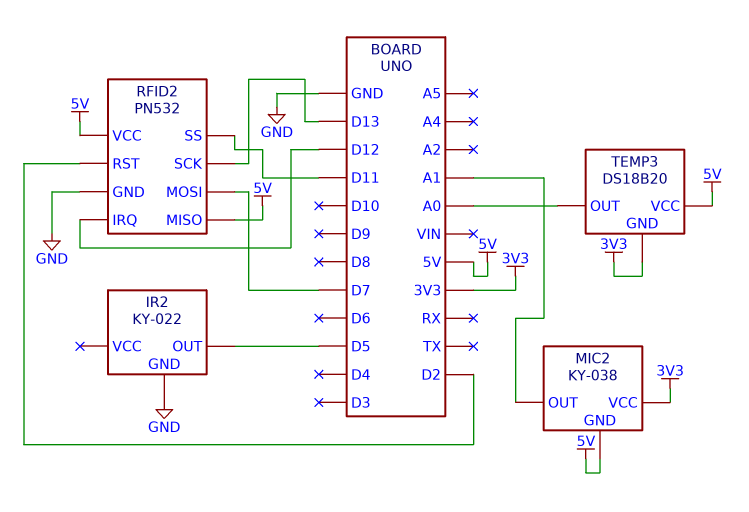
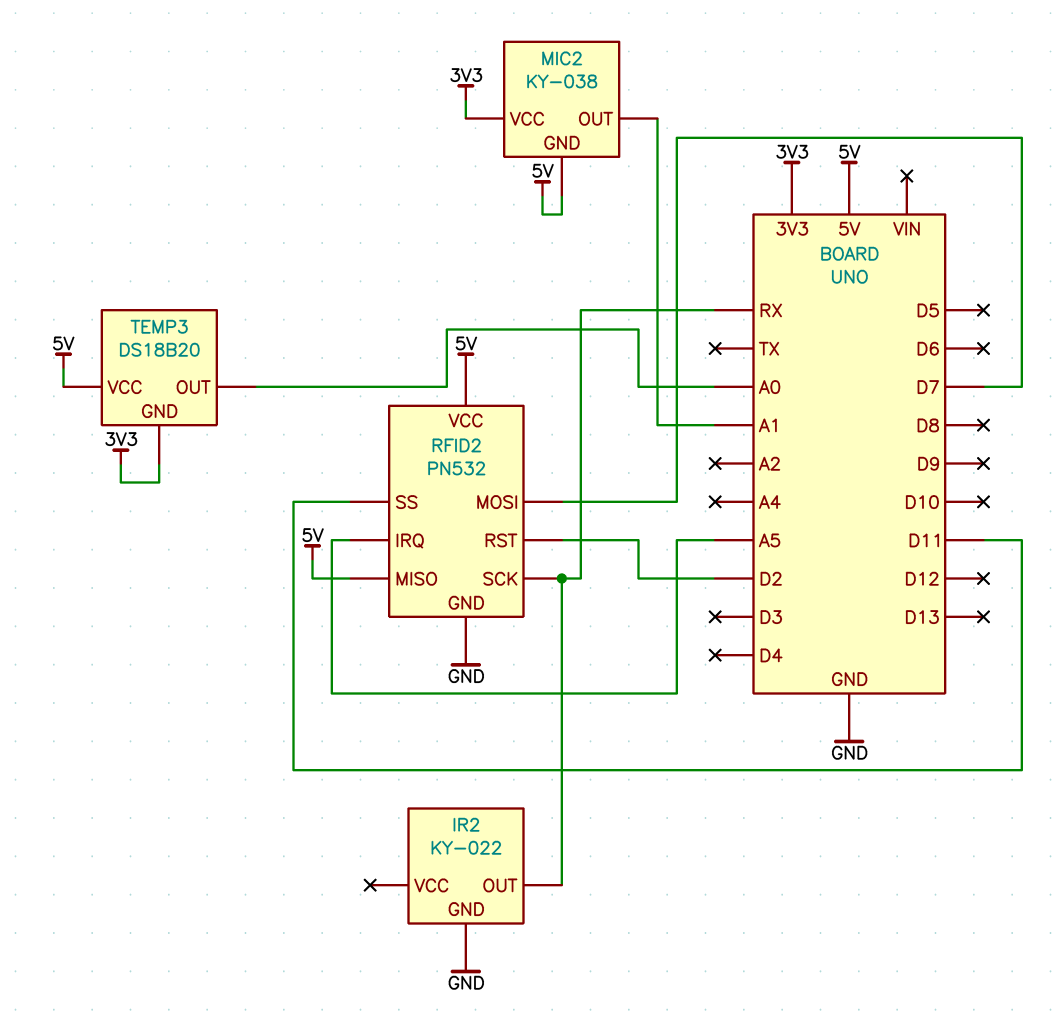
IR2 pin OUT: D5 -> RX
RFID2 pin IRQ: D12 -> A5
RFID2 pin SCK: D13 -> RX

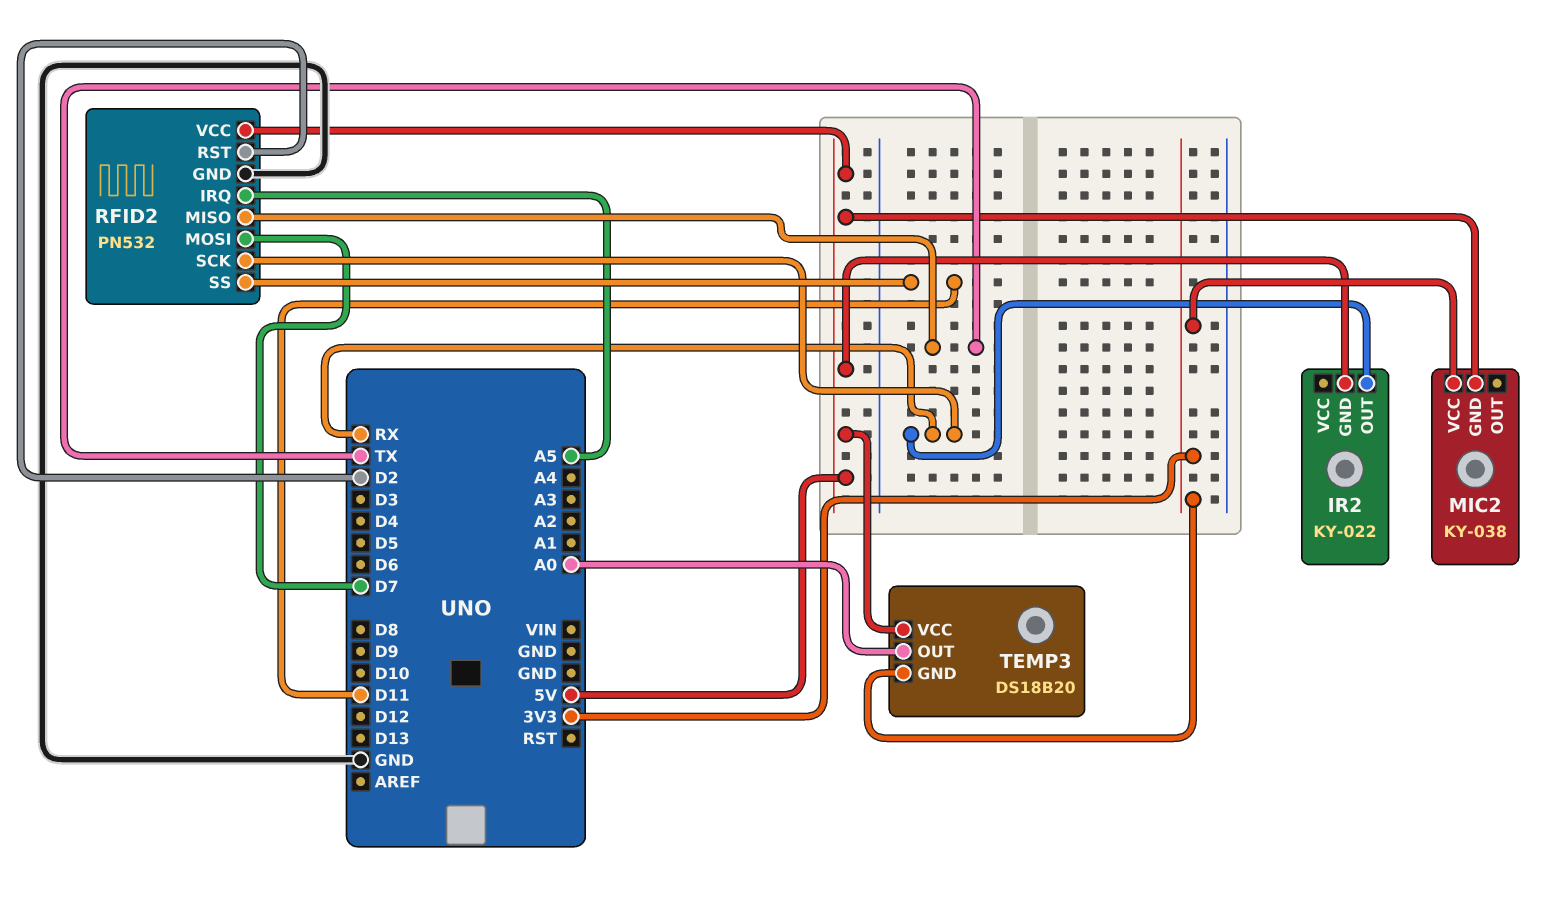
IR2 pin GND: GND -> 5V
MIC2 pin OUT: A1 -> none
RFID2 pin MISO: 5V -> TX

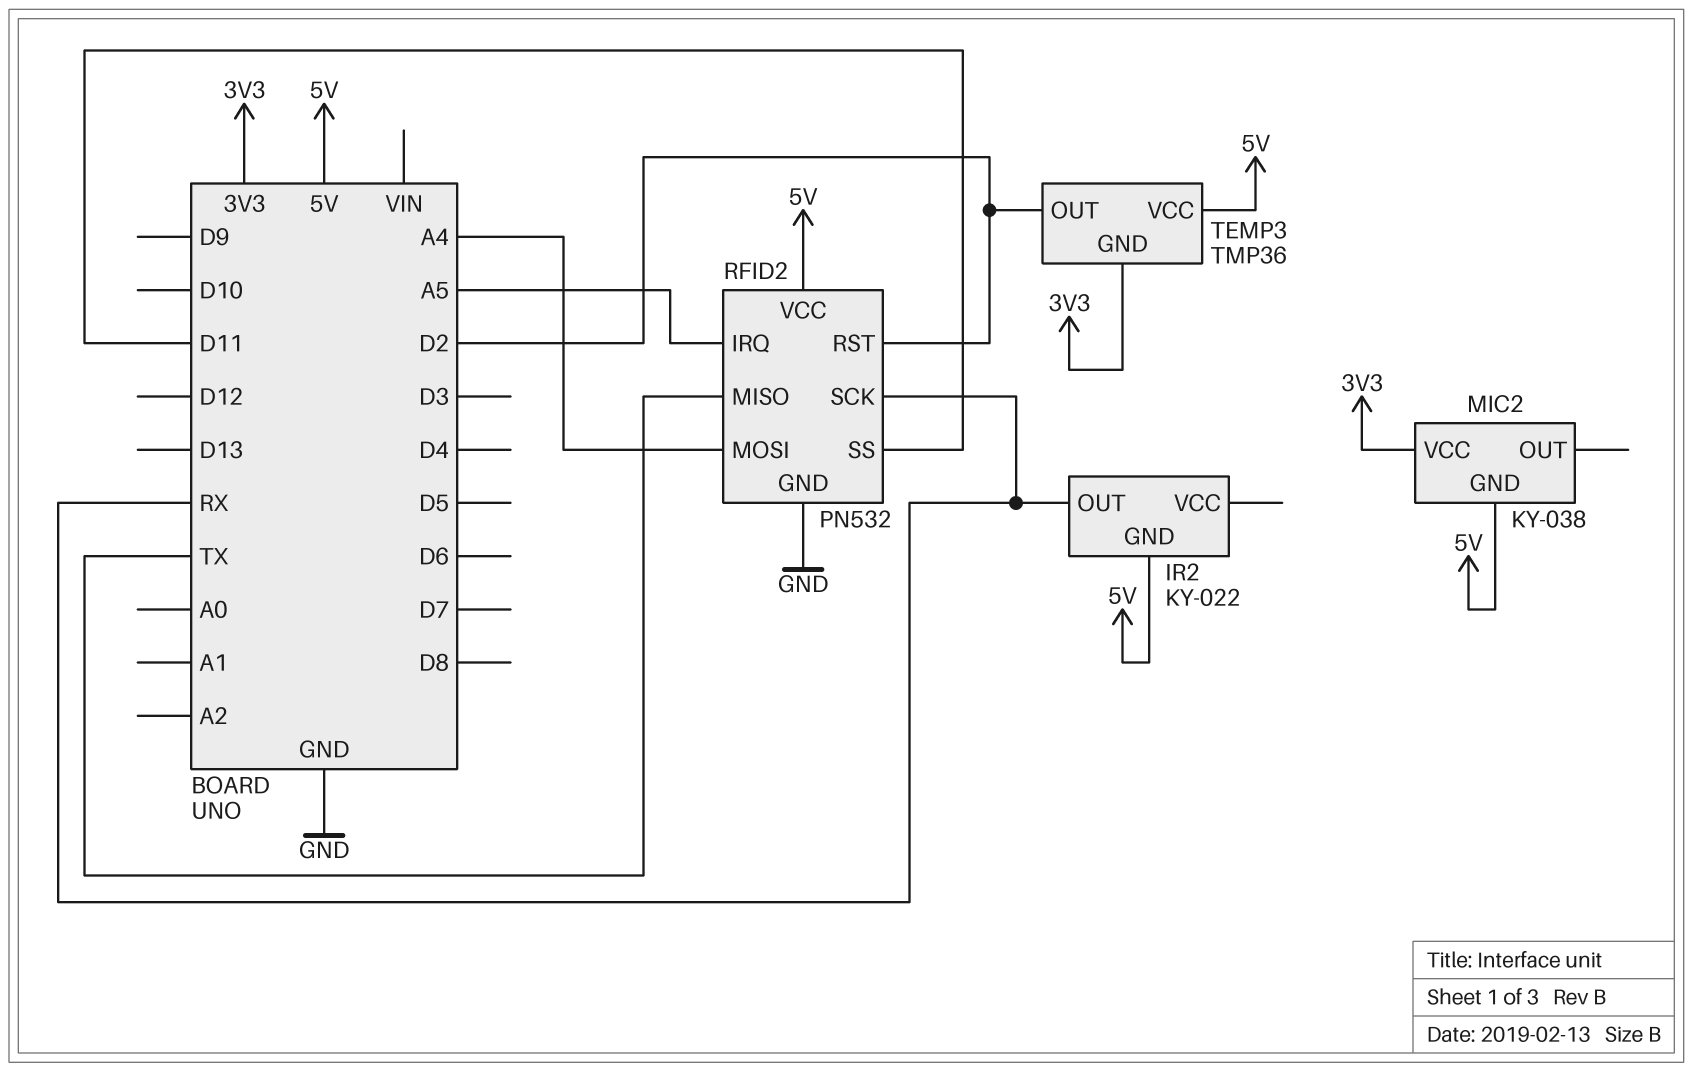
RFID2 pin MOSI: D7 -> A4
TEMP3: DS18B20 -> TMP36
TEMP3 pin OUT: A0 -> D2

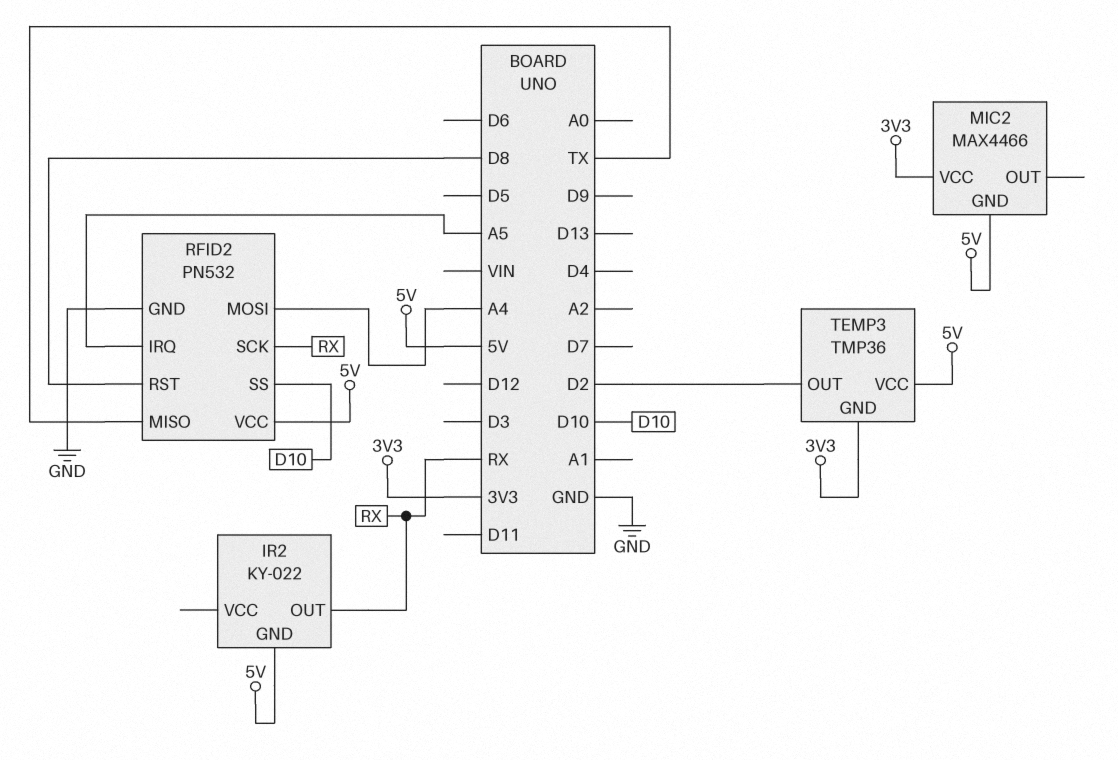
MIC2: KY-038 -> MAX4466
RFID2 pin RST: D2 -> D8
RFID2 pin SS: D11 -> D10

